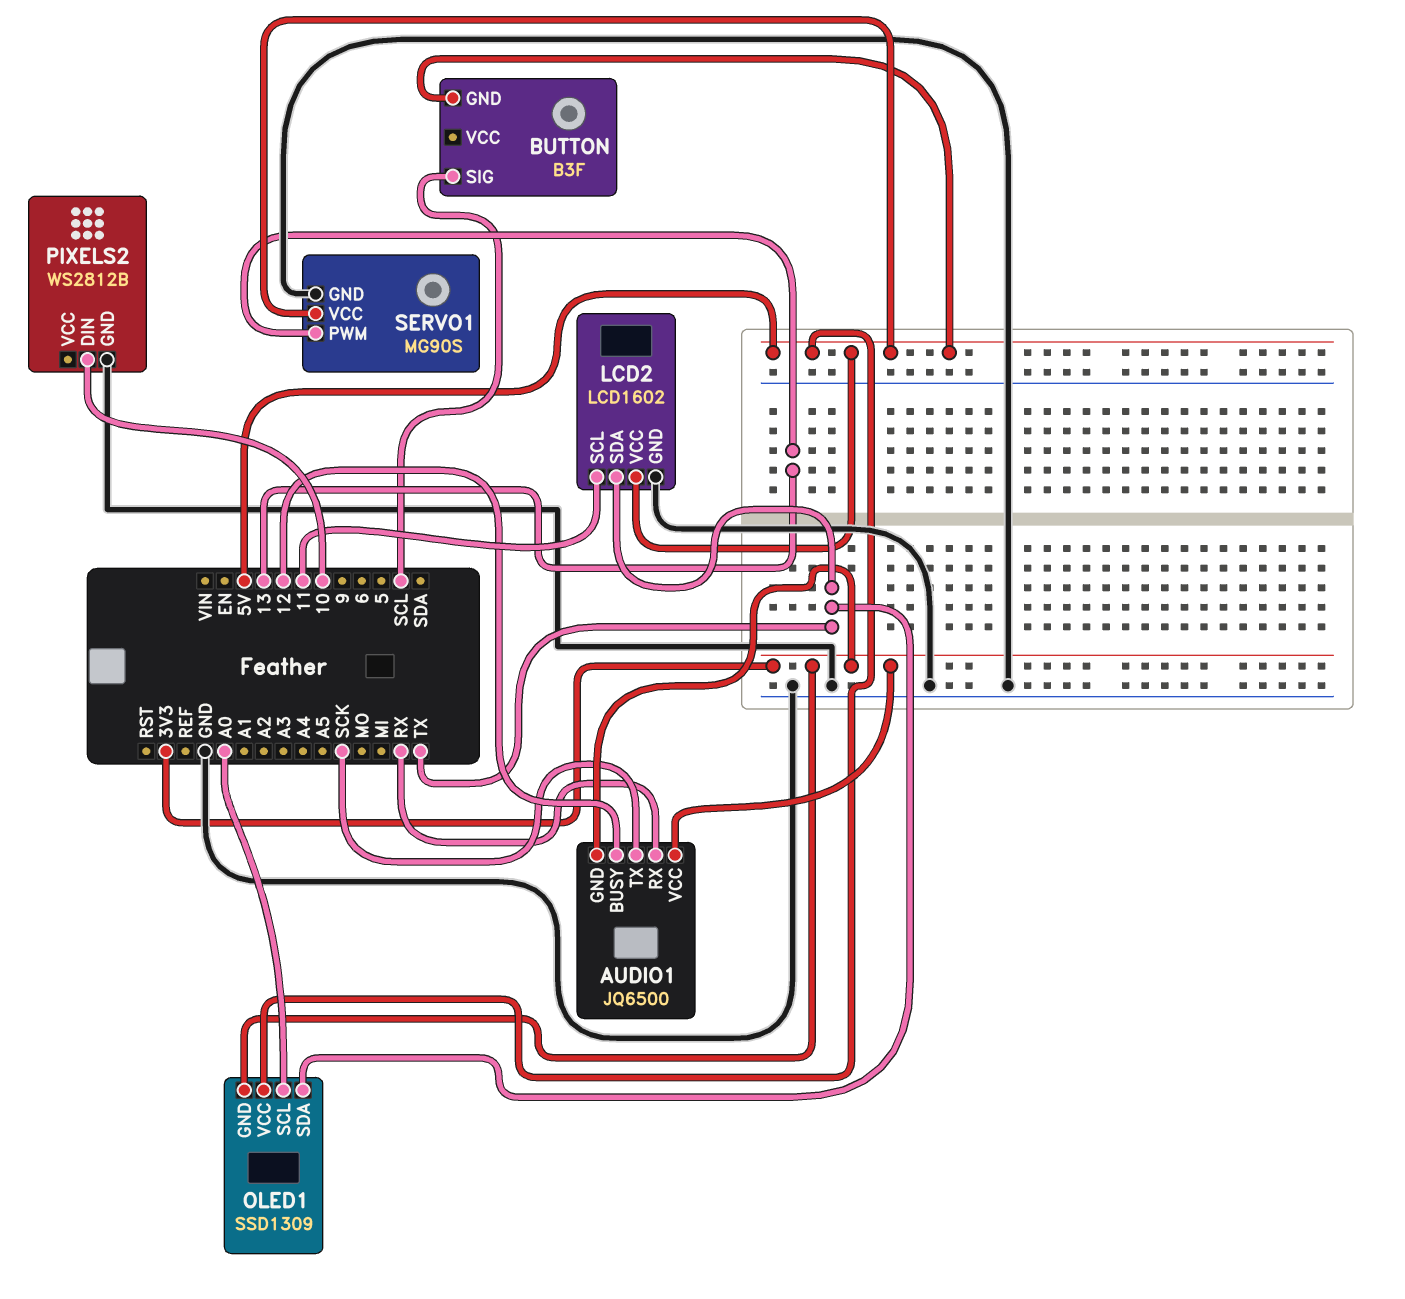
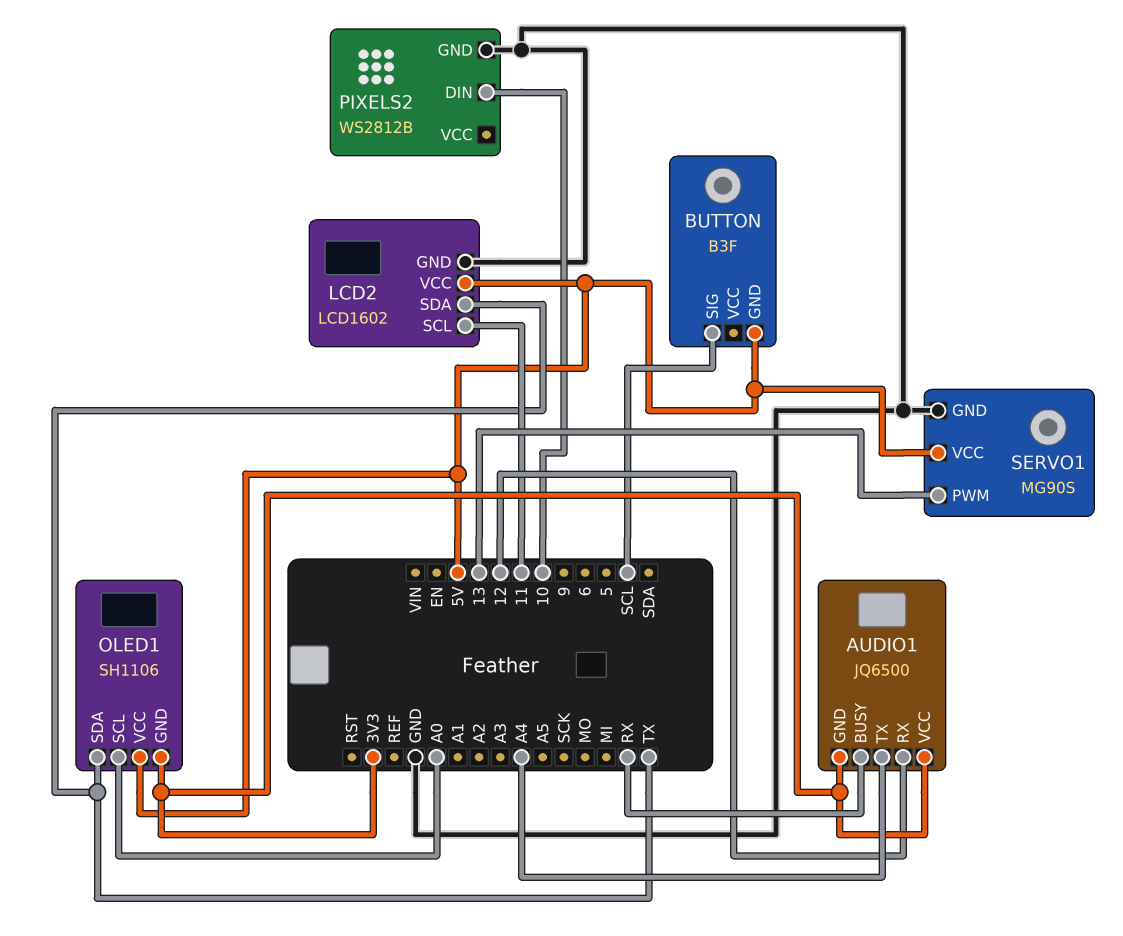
AUDIO1 pin BUSY: 12 -> RX
AUDIO1 pin RX: RX -> 12
AUDIO1 pin TX: SCK -> A4
OLED1: SSD1309 -> SH1106

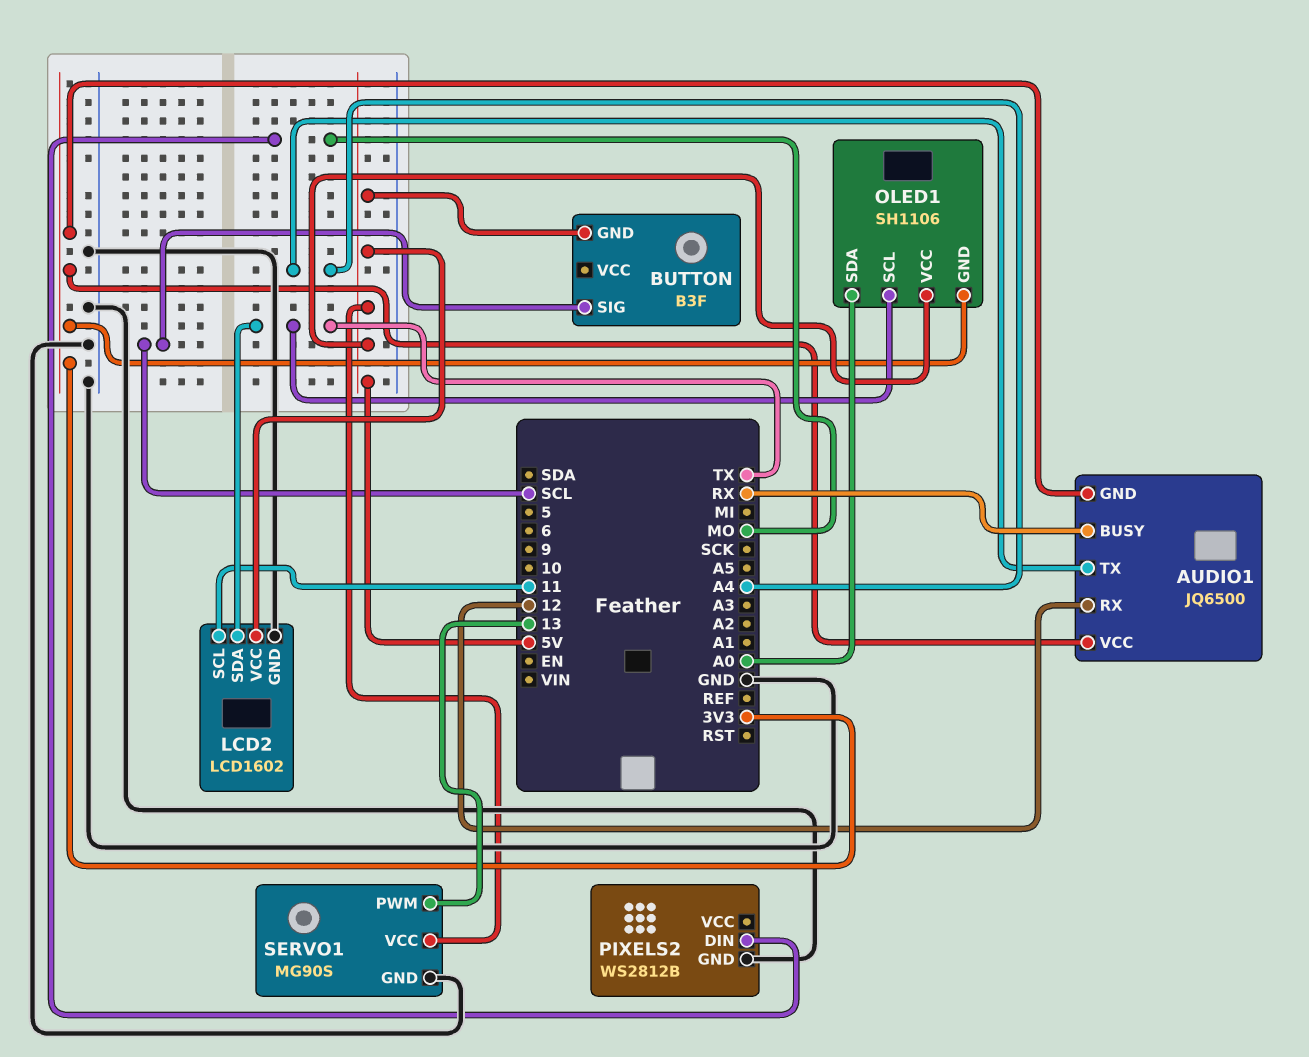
OLED1 pin SCL: A0 -> TX
OLED1 pin SDA: TX -> A0
PIXELS2 pin DIN: 10 -> MO

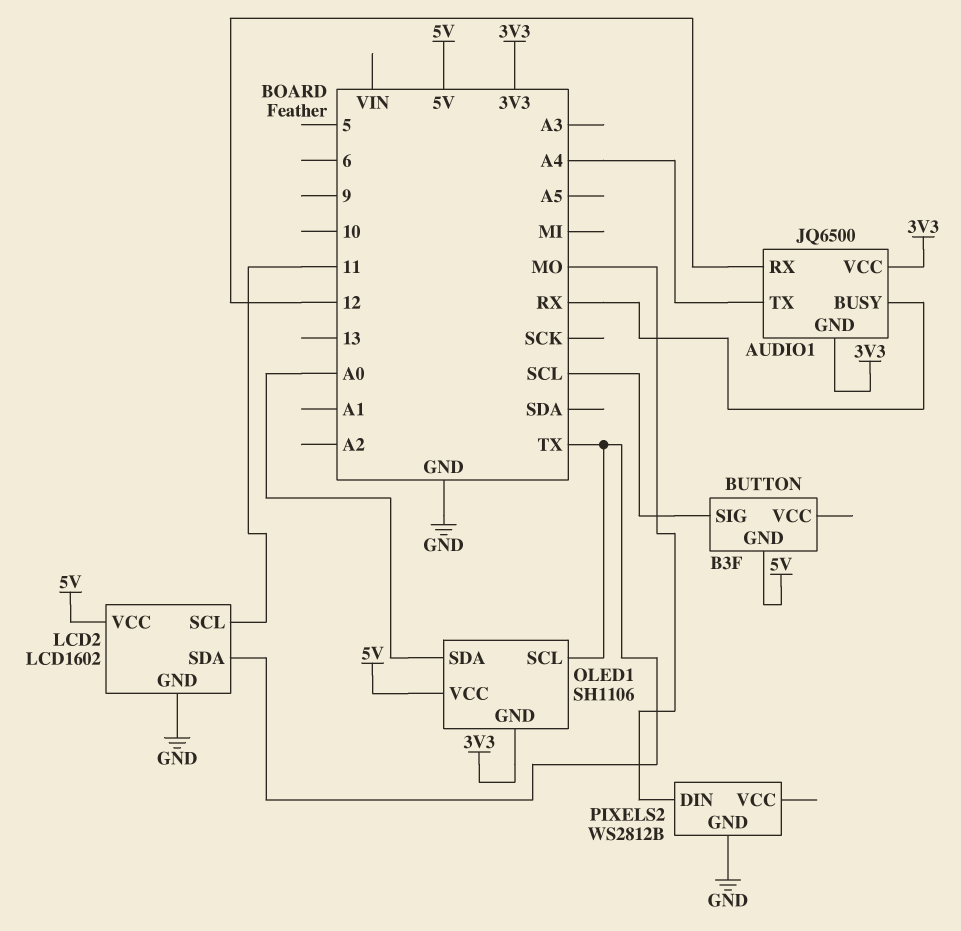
SERVO1: MG90S -> none
SERVO1 pin GND: GND -> none
SERVO1 pin PWM: 13 -> none
SERVO1 pin VCC: 5V -> none

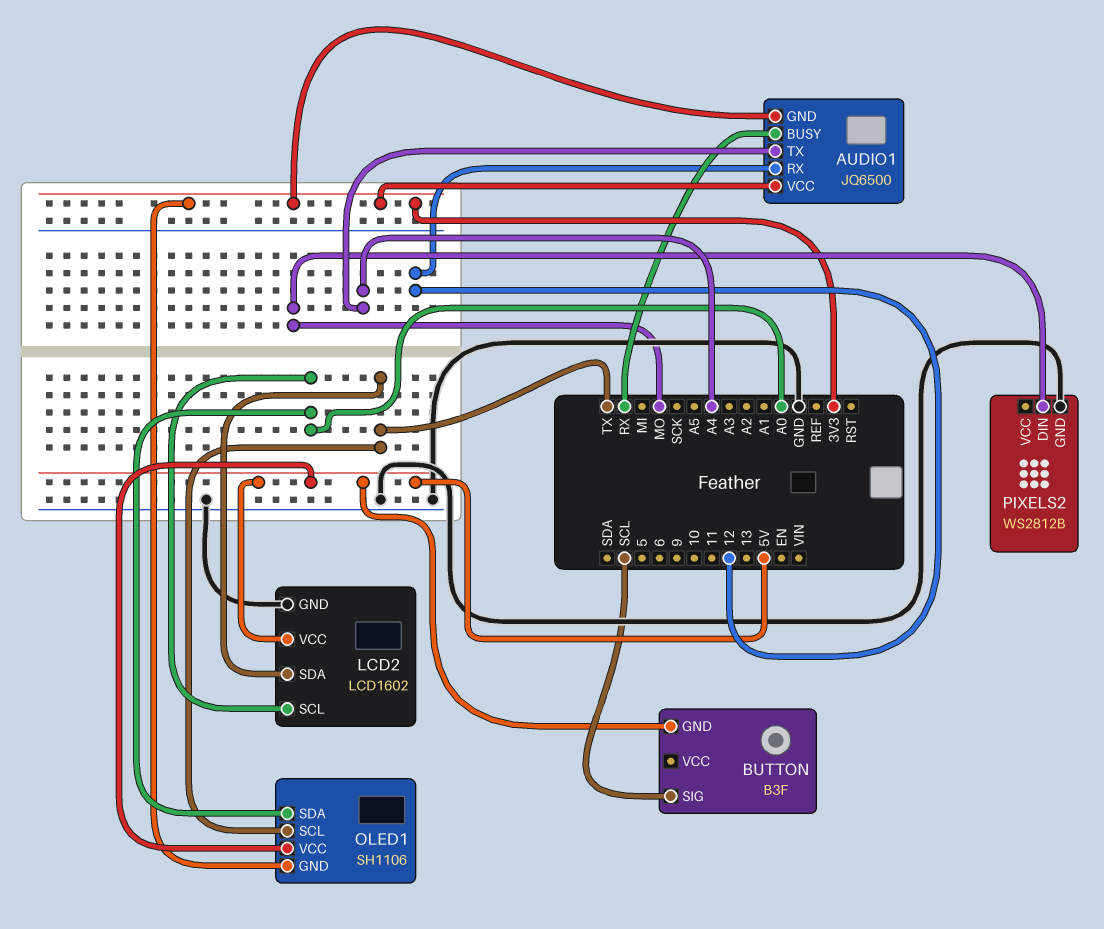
LCD2 pin SCL: 11 -> A0

